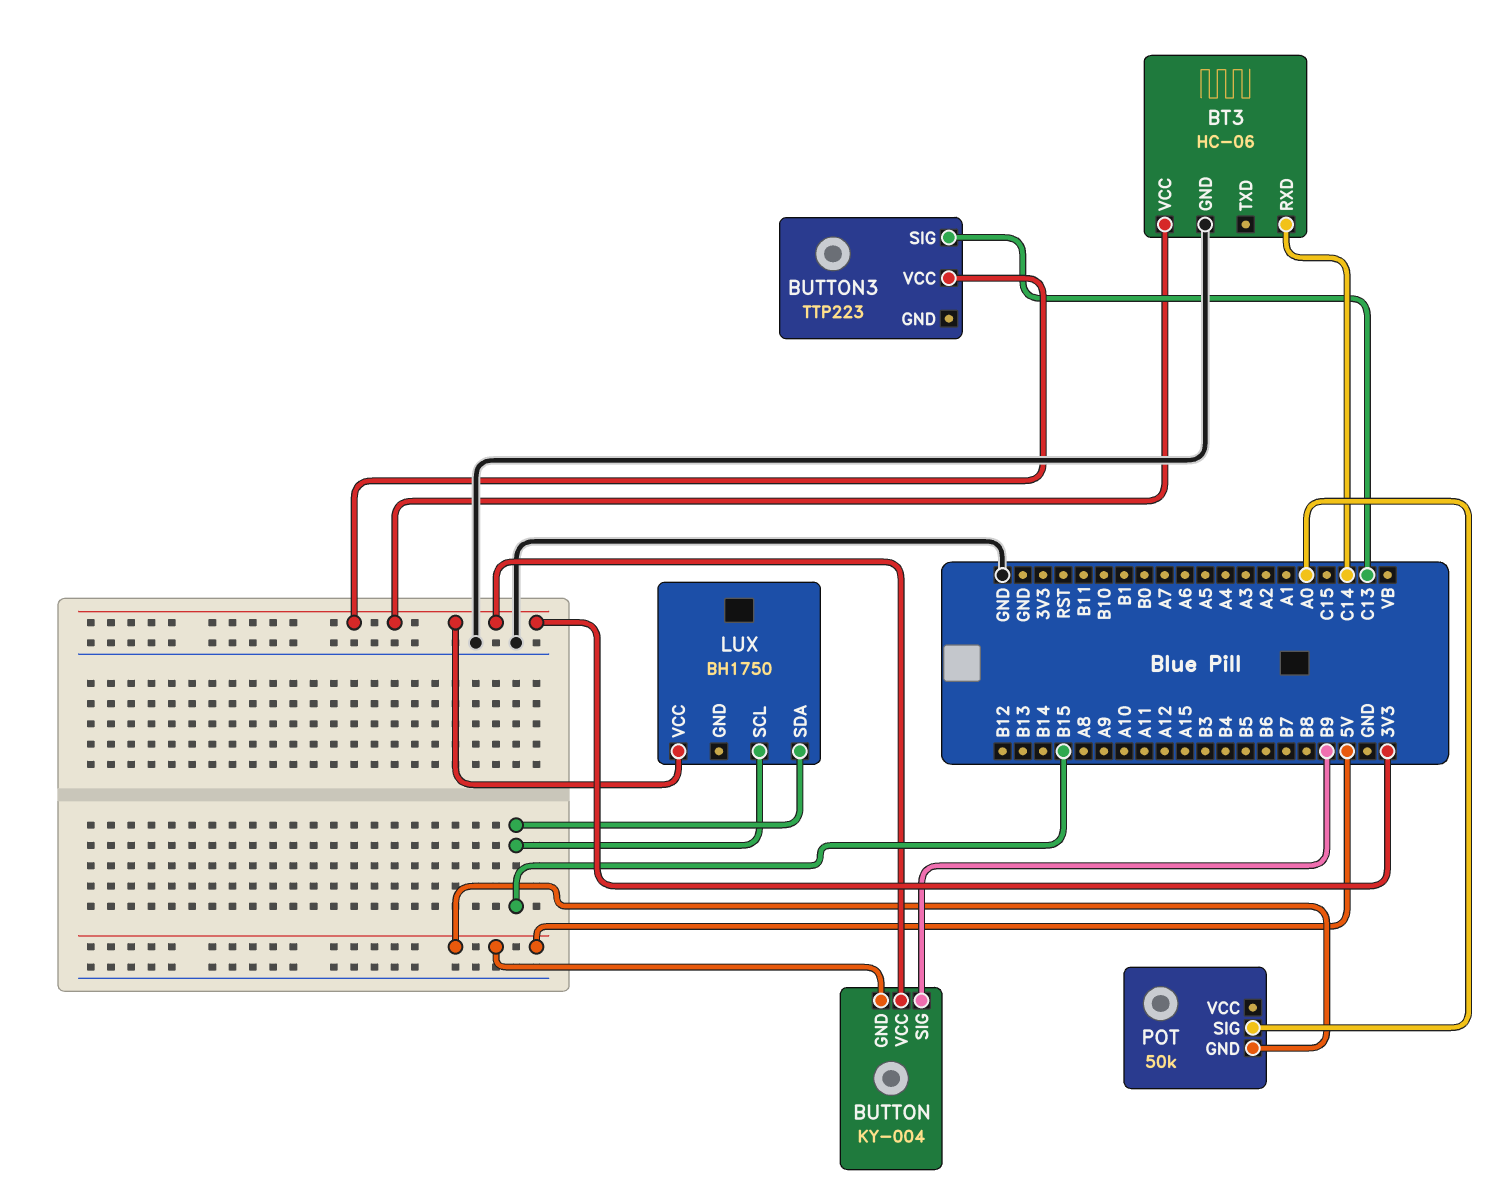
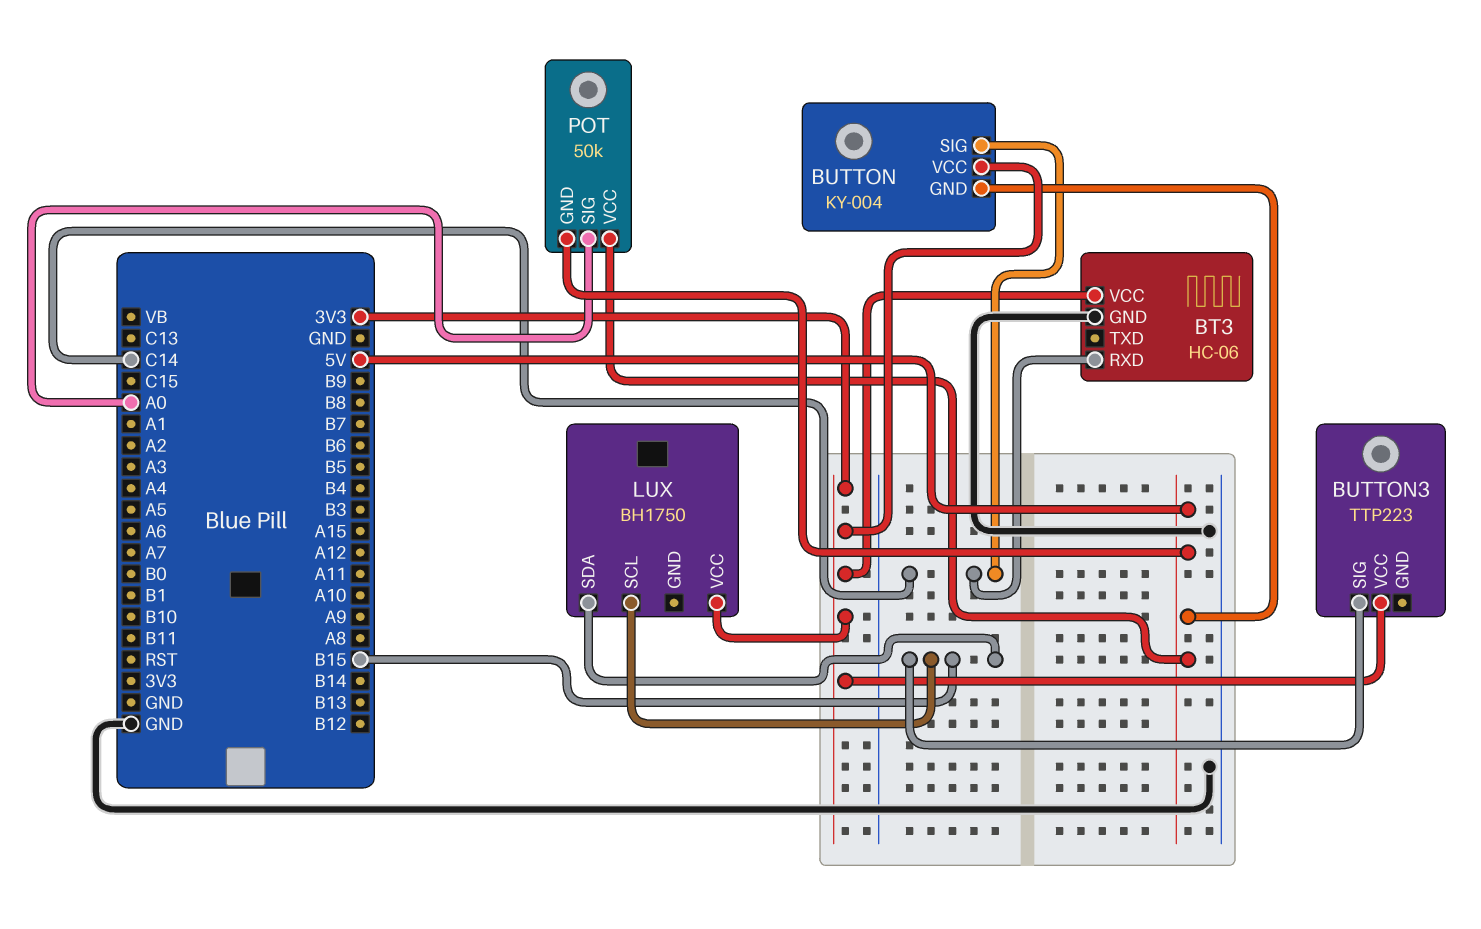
BUTTON pin SIG: B9 -> C14
BUTTON3 pin SIG: C13 -> B15
POT pin VCC: none -> 5V

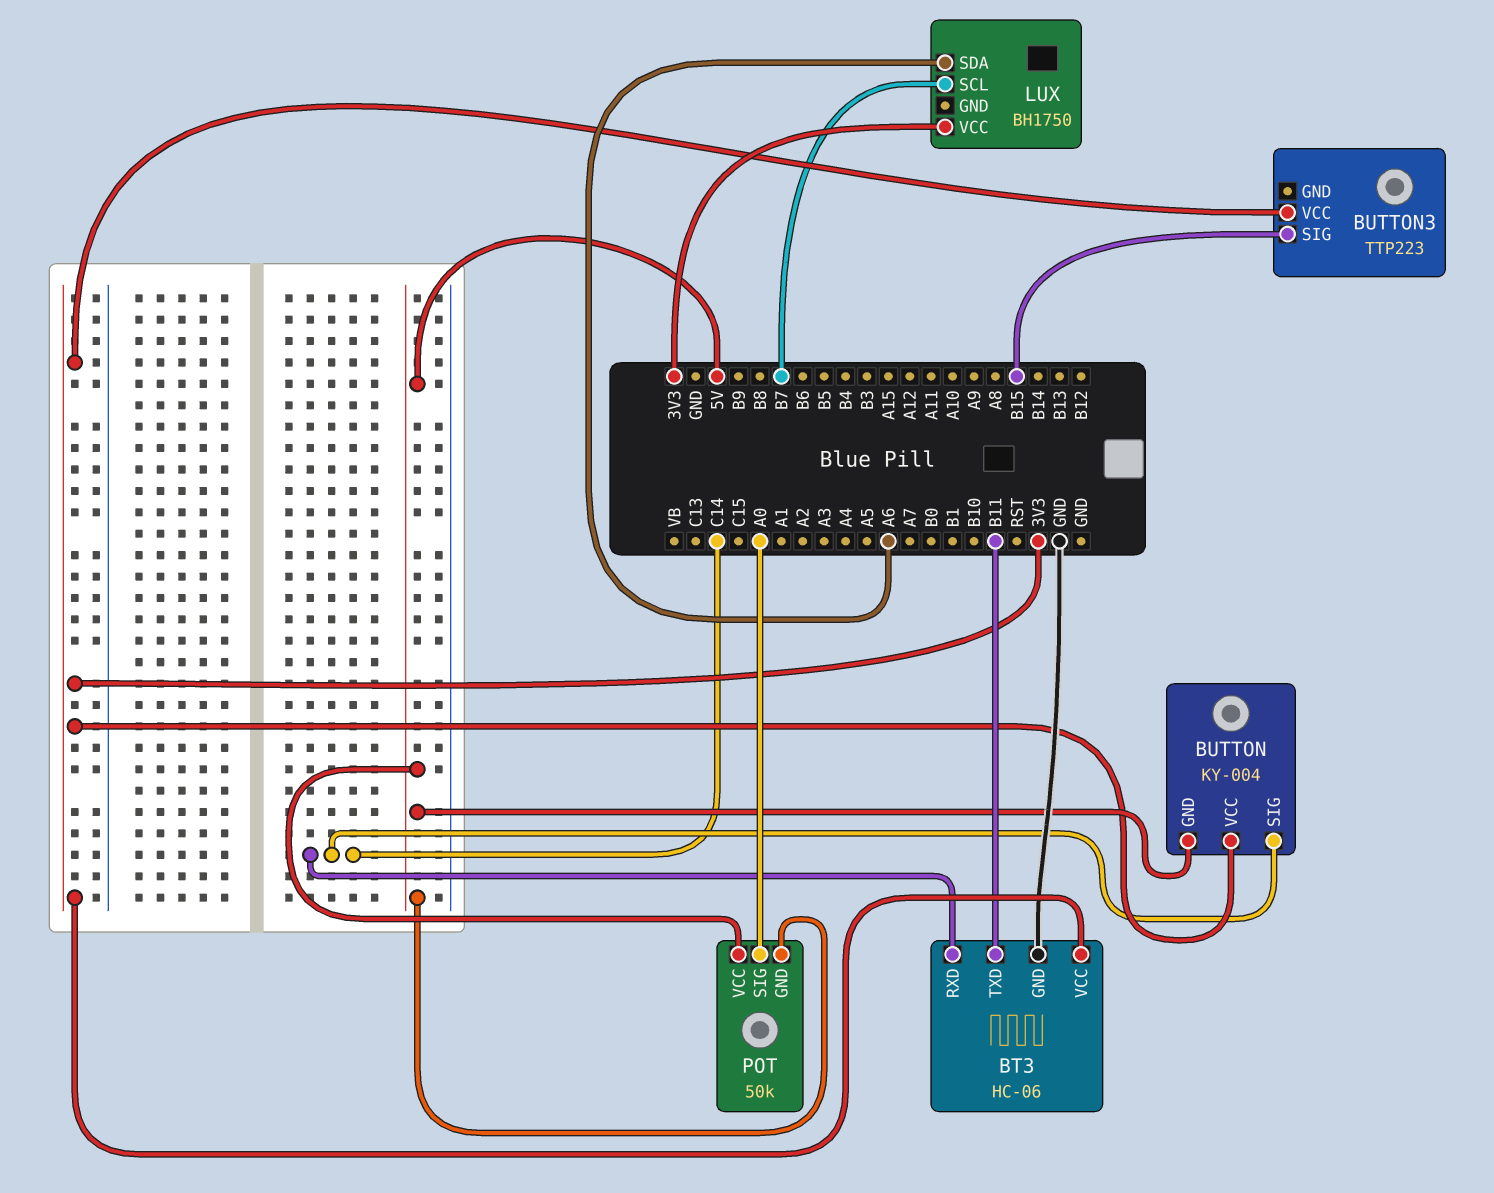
BT3 pin TXD: none -> B11
LUX pin SCL: B15 -> B7
LUX pin SDA: B15 -> A6

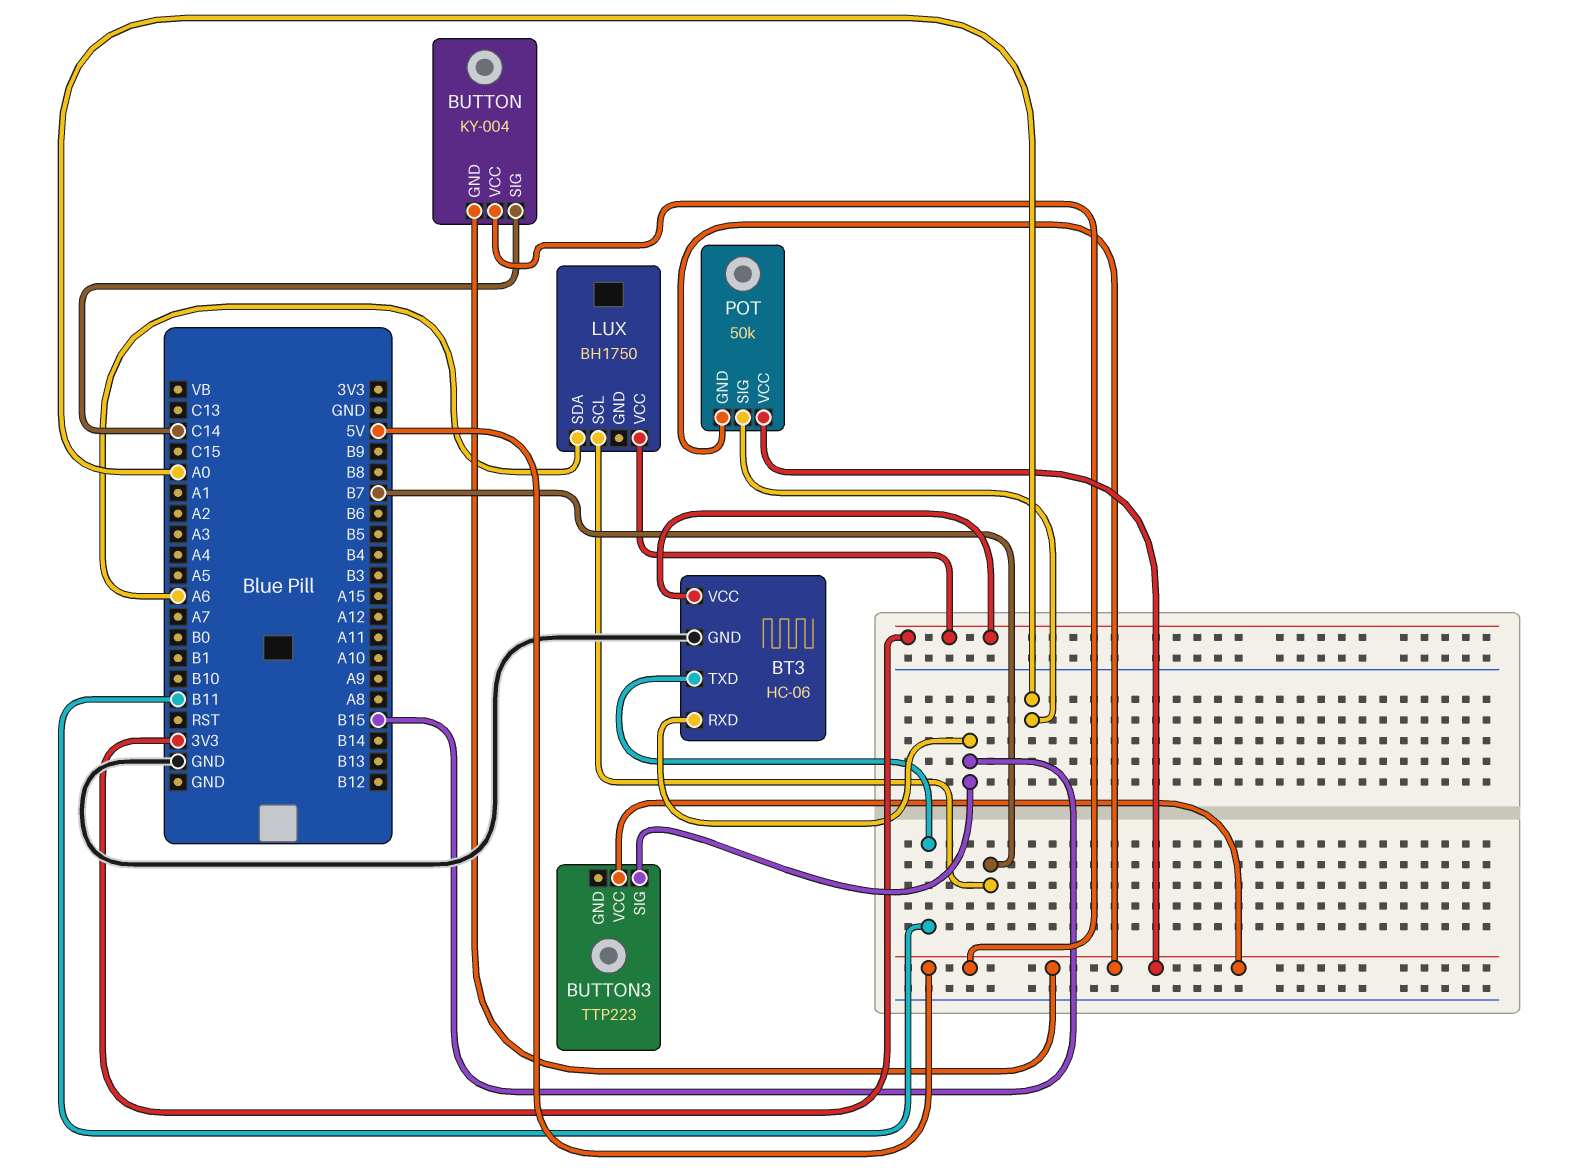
BT3 pin RXD: C14 -> B15
BUTTON pin VCC: 3V3 -> 5V
BUTTON3 pin VCC: 3V3 -> 5V

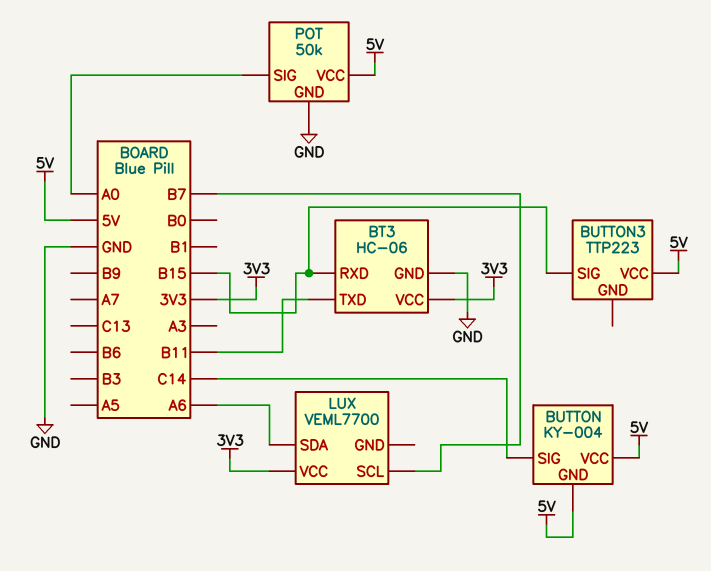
LUX: BH1750 -> VEML7700
POT pin GND: 5V -> GND

